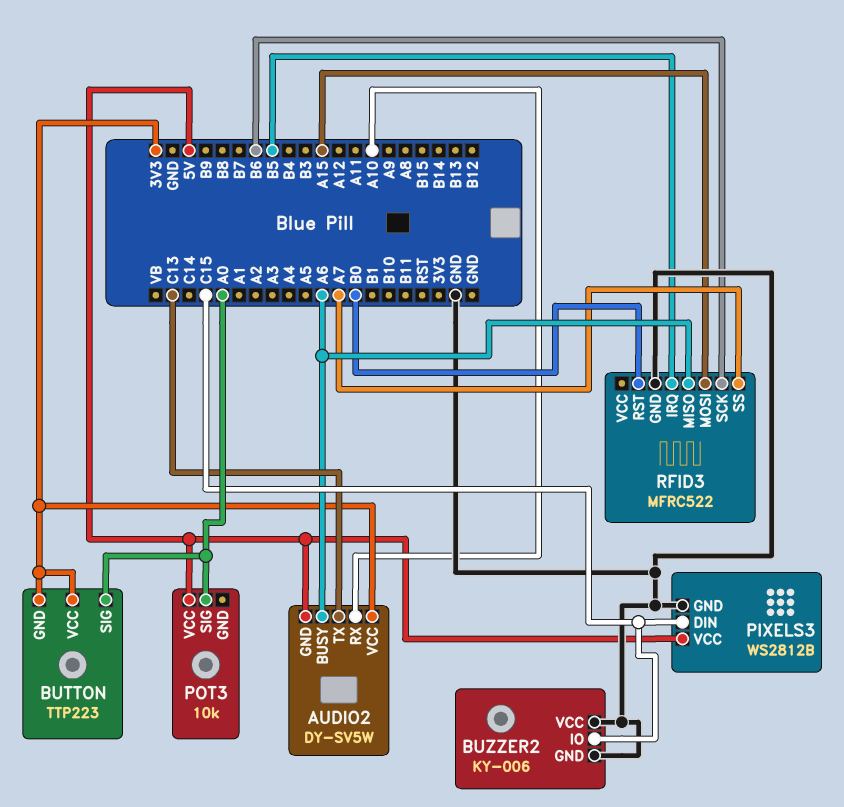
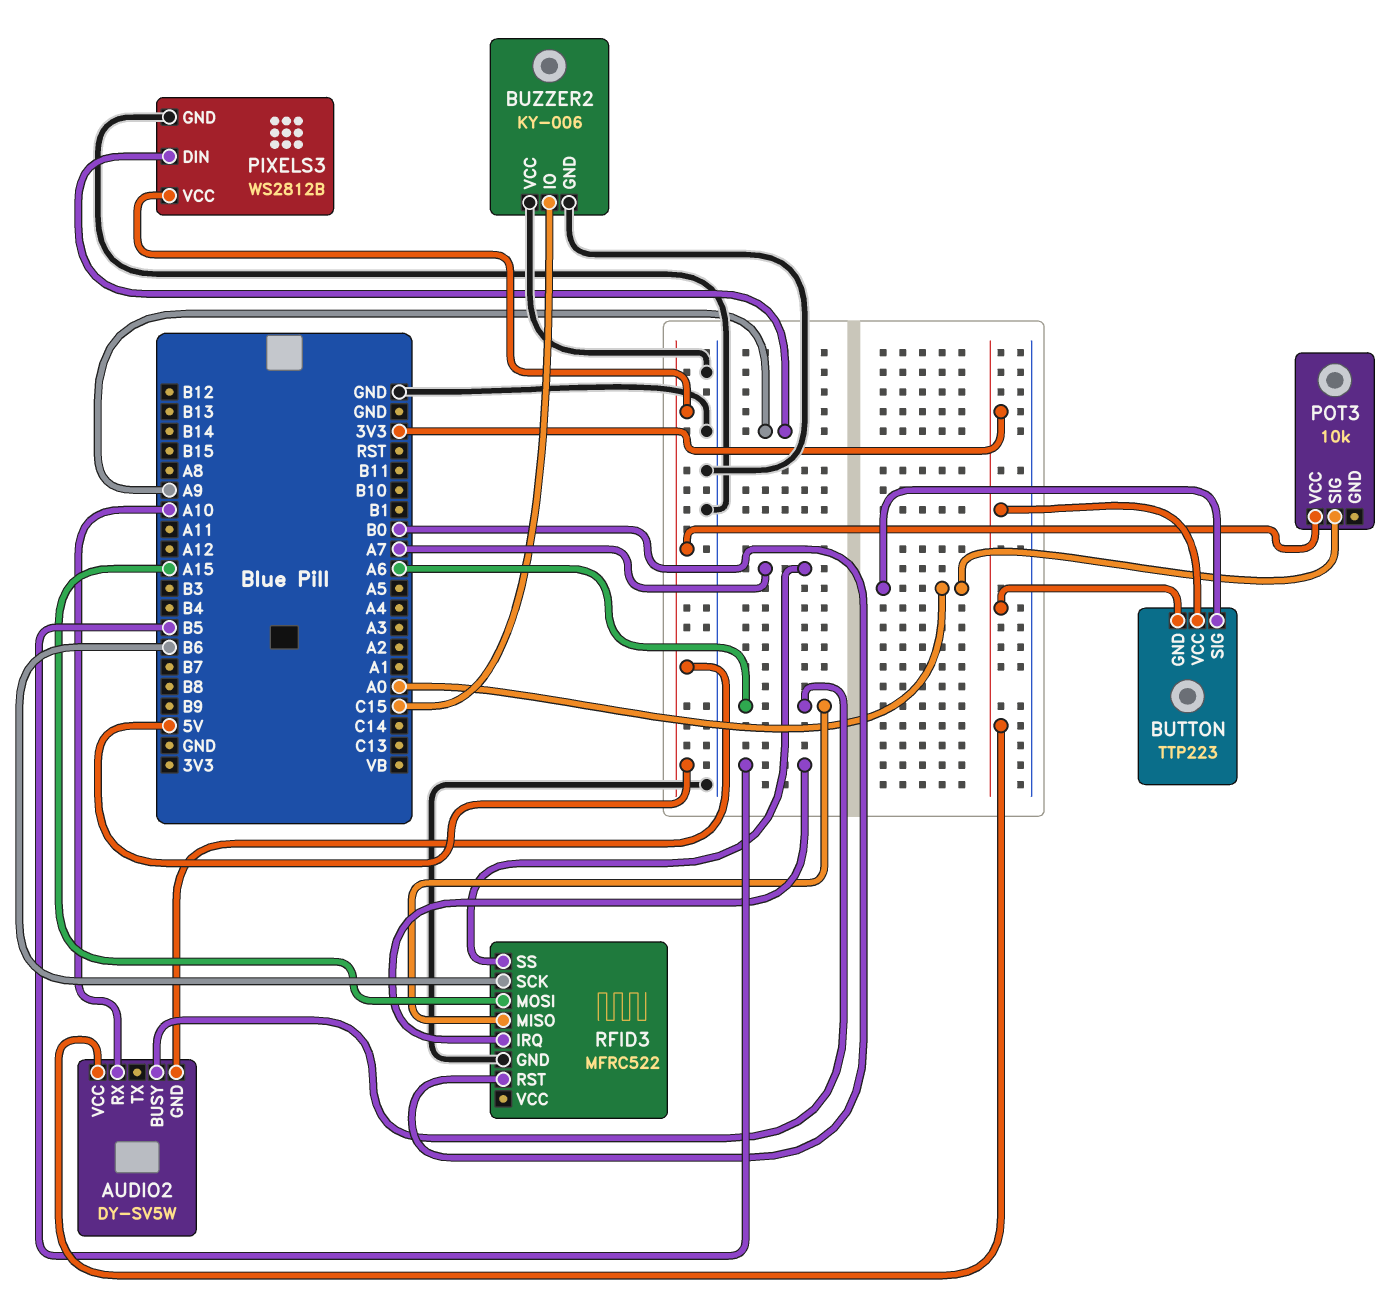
AUDIO2 pin TX: C13 -> none
PIXELS3 pin DIN: C15 -> A9

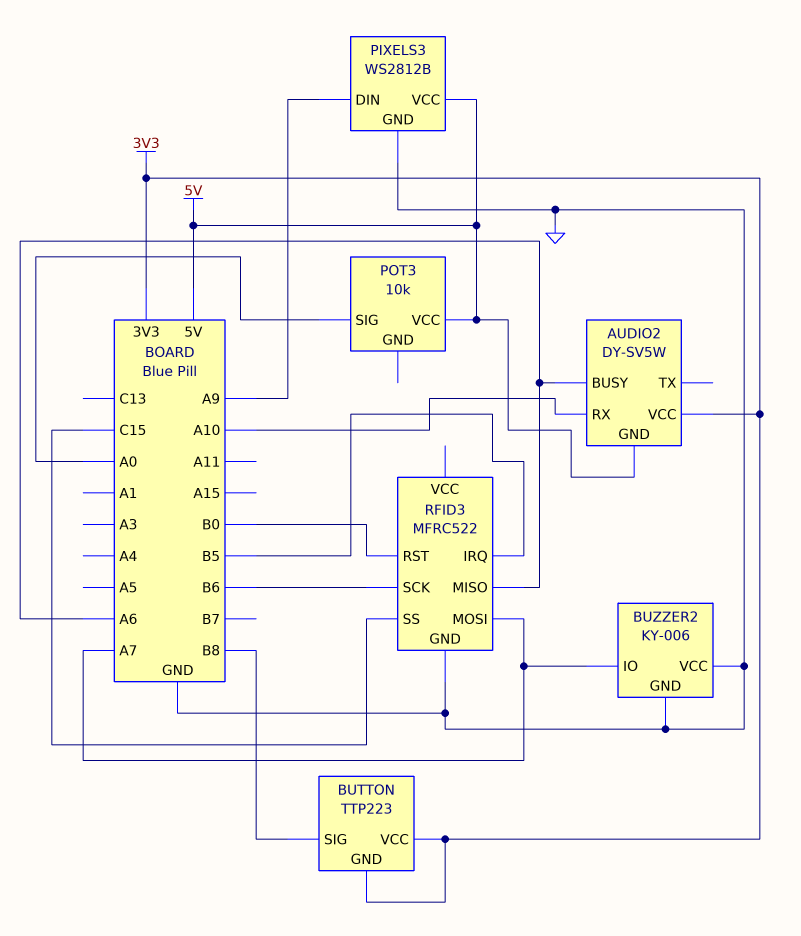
BUTTON pin SIG: A0 -> B8
BUZZER2 pin IO: C15 -> A7
RFID3 pin MOSI: A15 -> A7
RFID3 pin SS: A7 -> C15

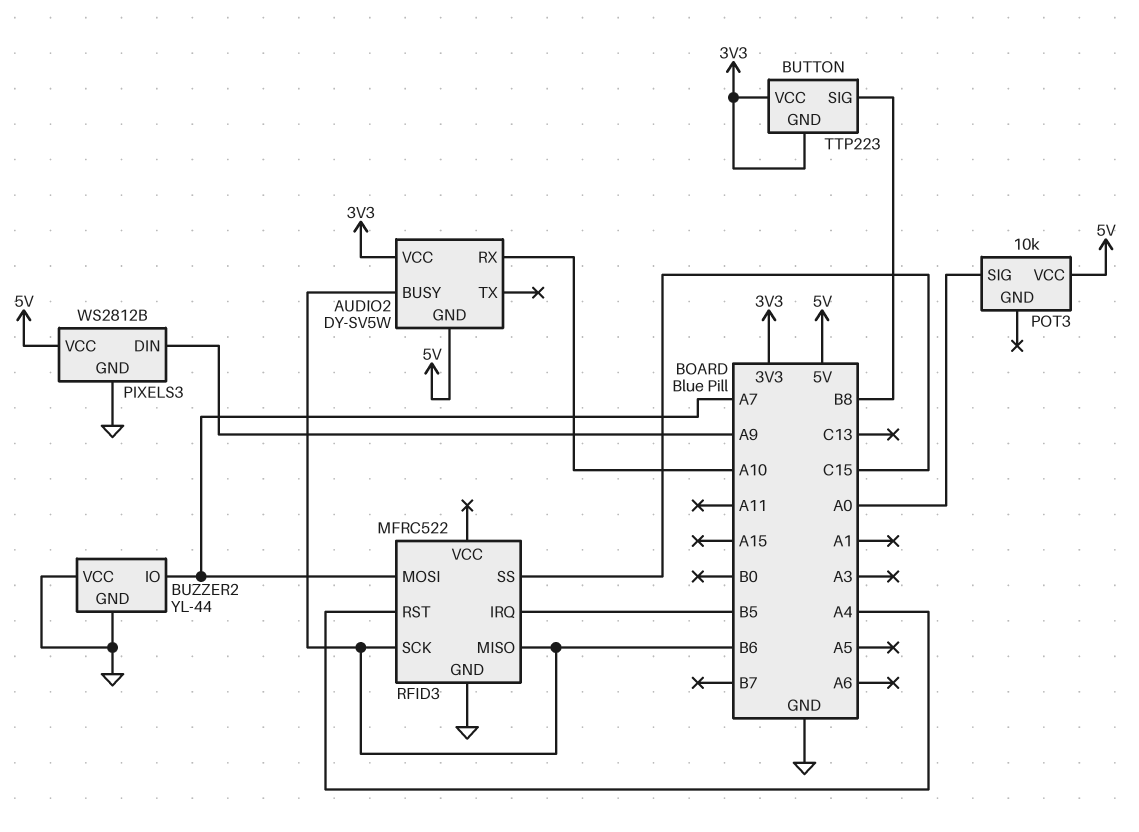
AUDIO2 pin BUSY: A6 -> B6
BUZZER2: KY-006 -> YL-44
RFID3 pin MISO: A6 -> B6
RFID3 pin RST: B0 -> A4

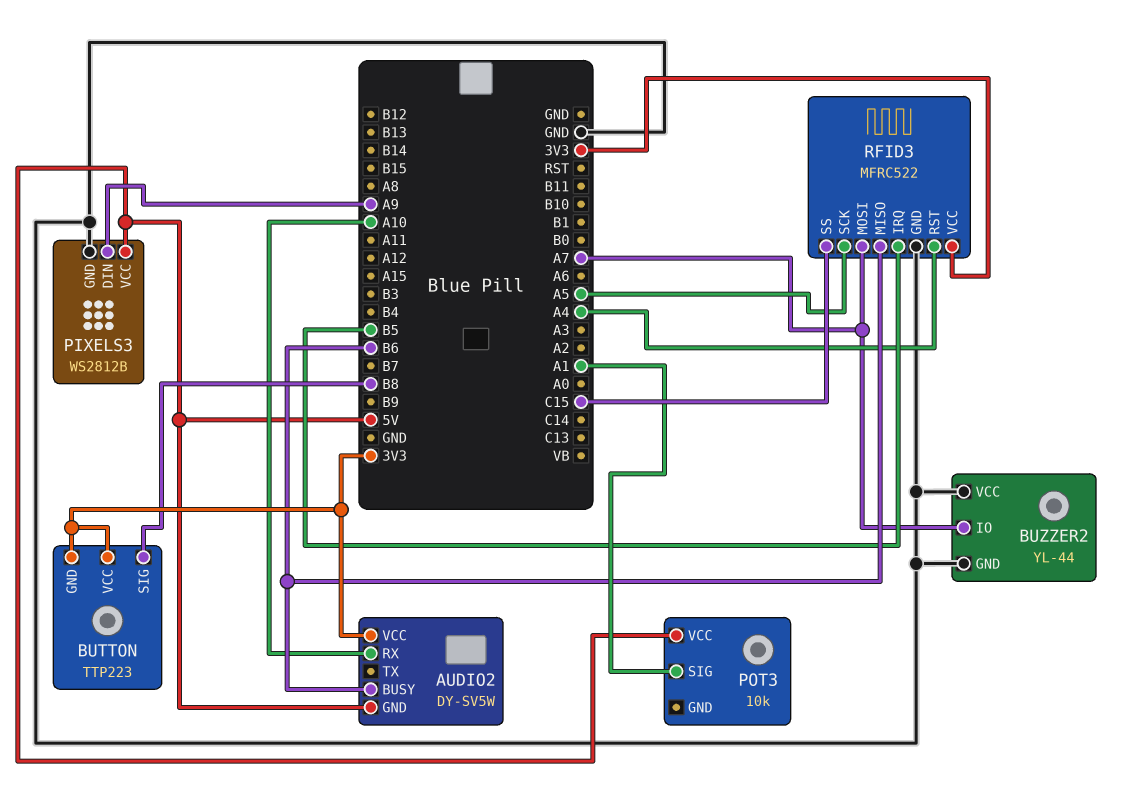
POT3 pin SIG: A0 -> A1
RFID3 pin SCK: B6 -> A5
RFID3 pin VCC: none -> 3V3

